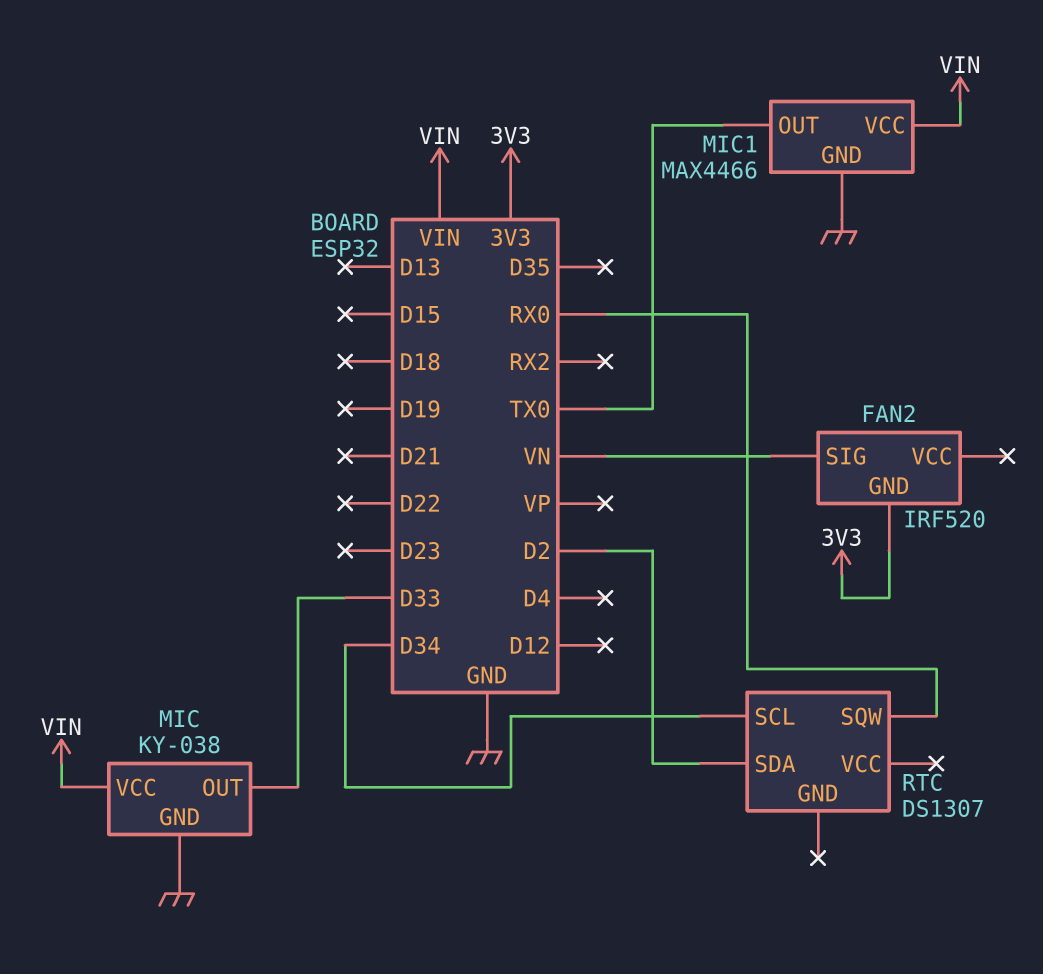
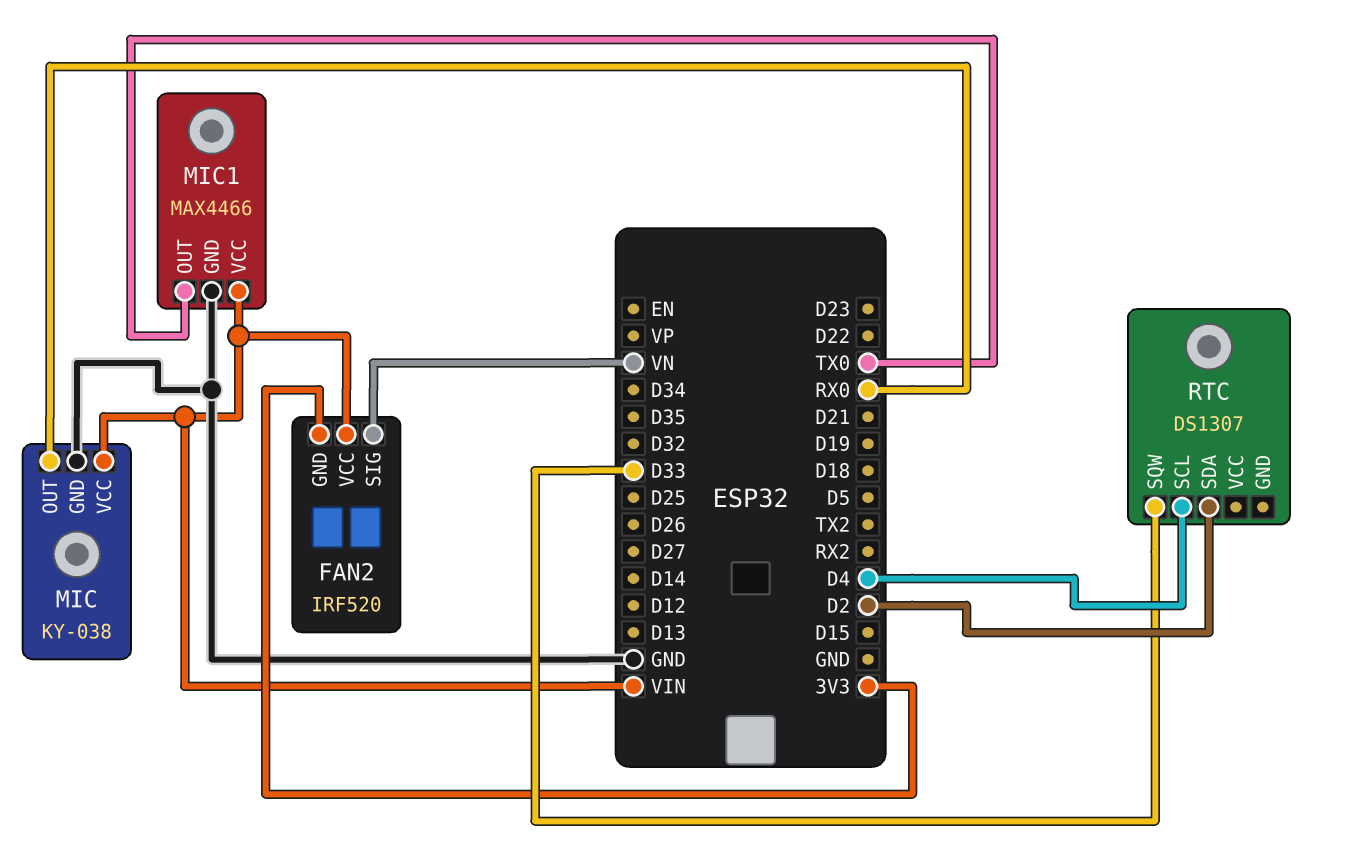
FAN2 pin VCC: none -> VIN
MIC pin OUT: D33 -> RX0
RTC pin SCL: D34 -> D4
RTC pin SQW: RX0 -> D33

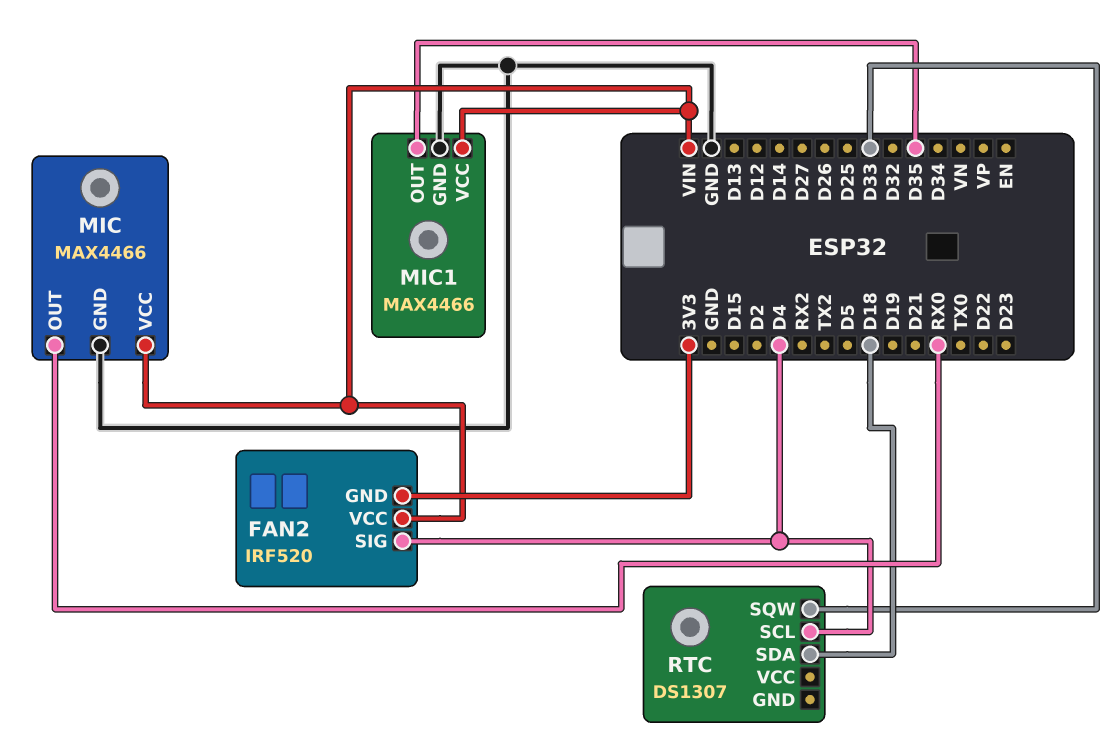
FAN2 pin SIG: VN -> D4
MIC: KY-038 -> MAX4466
MIC1 pin OUT: TX0 -> D35
RTC pin SDA: D2 -> D18

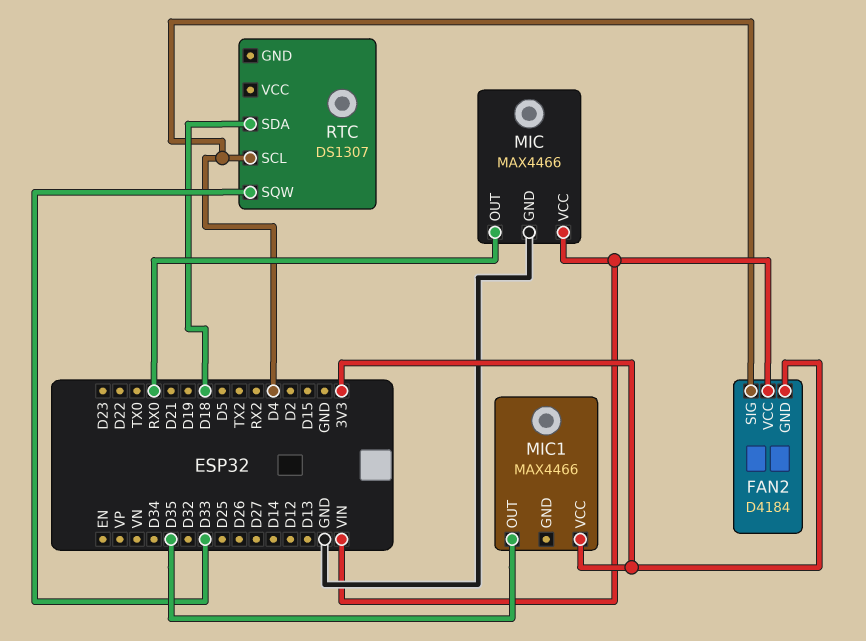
FAN2: IRF520 -> D4184
MIC1 pin GND: GND -> none
MIC1 pin VCC: VIN -> 3V3

